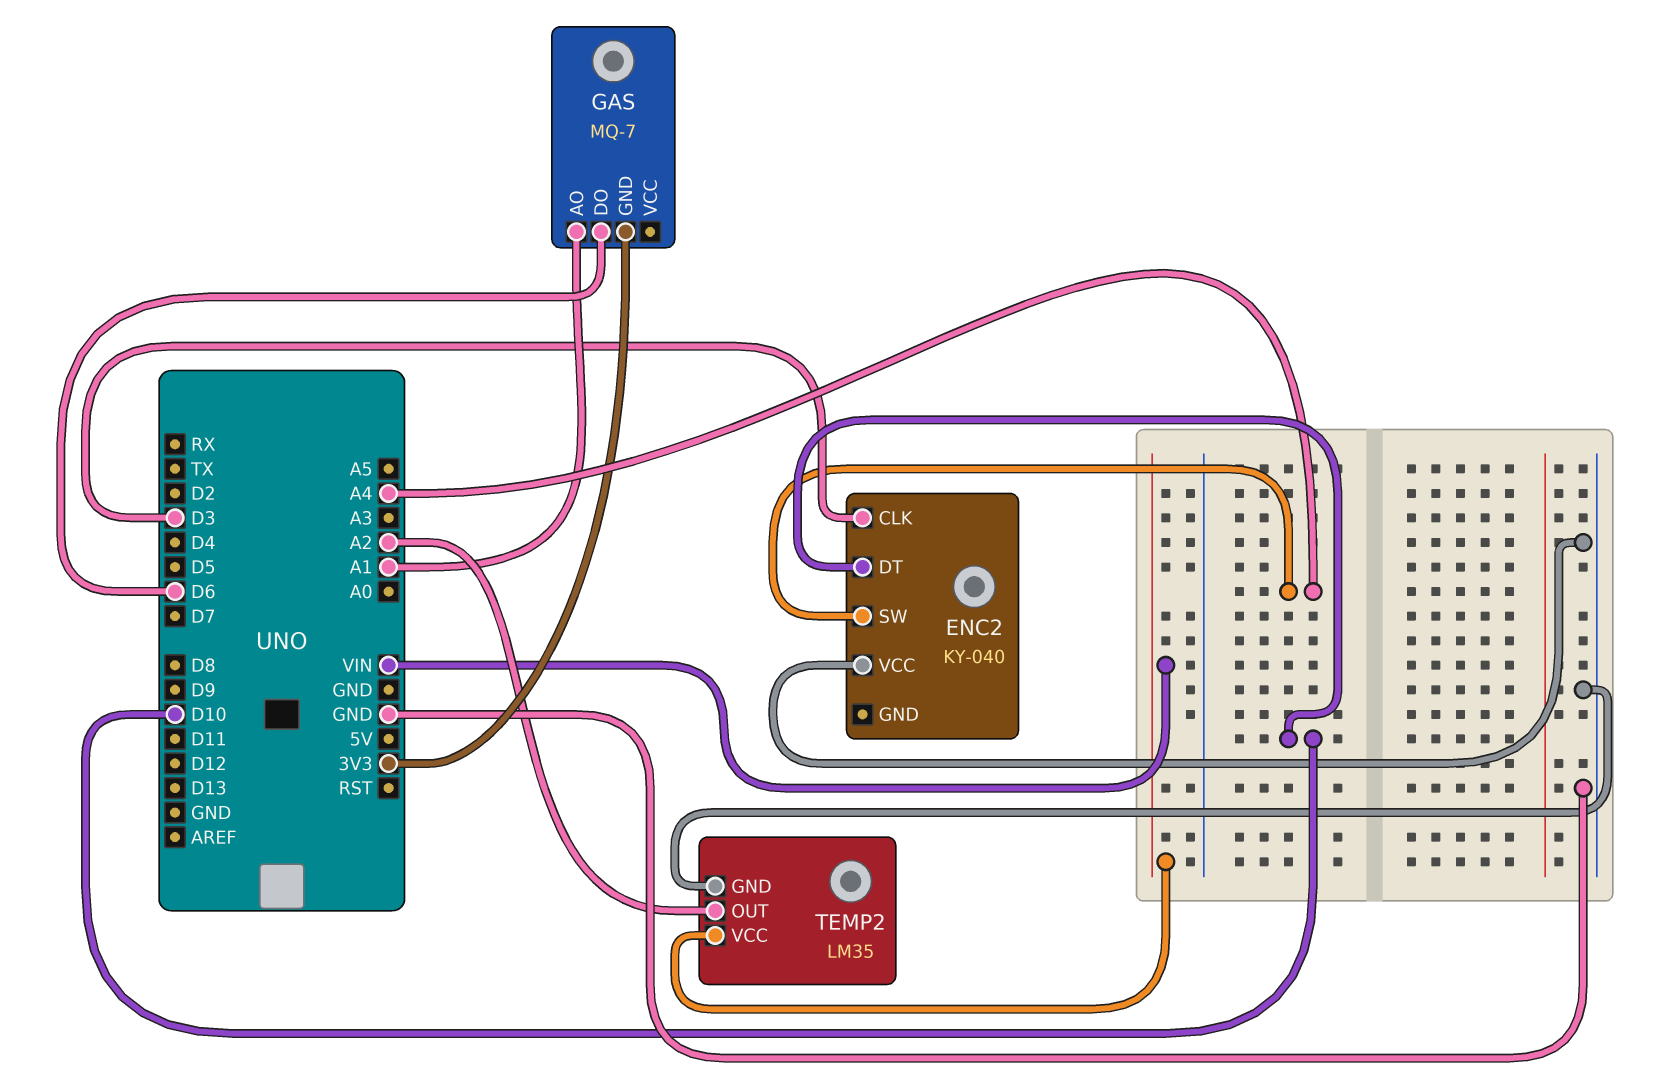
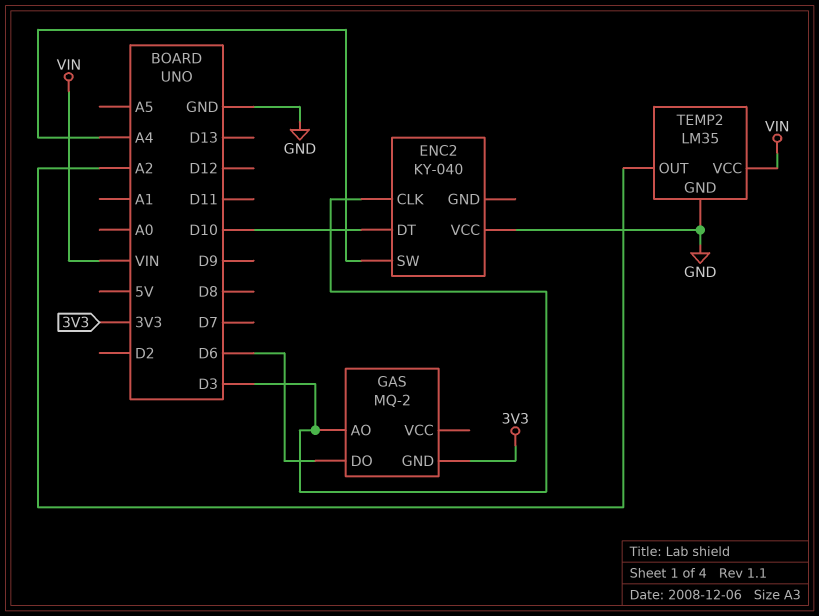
GAS: MQ-7 -> MQ-2
GAS pin AO: A1 -> D3

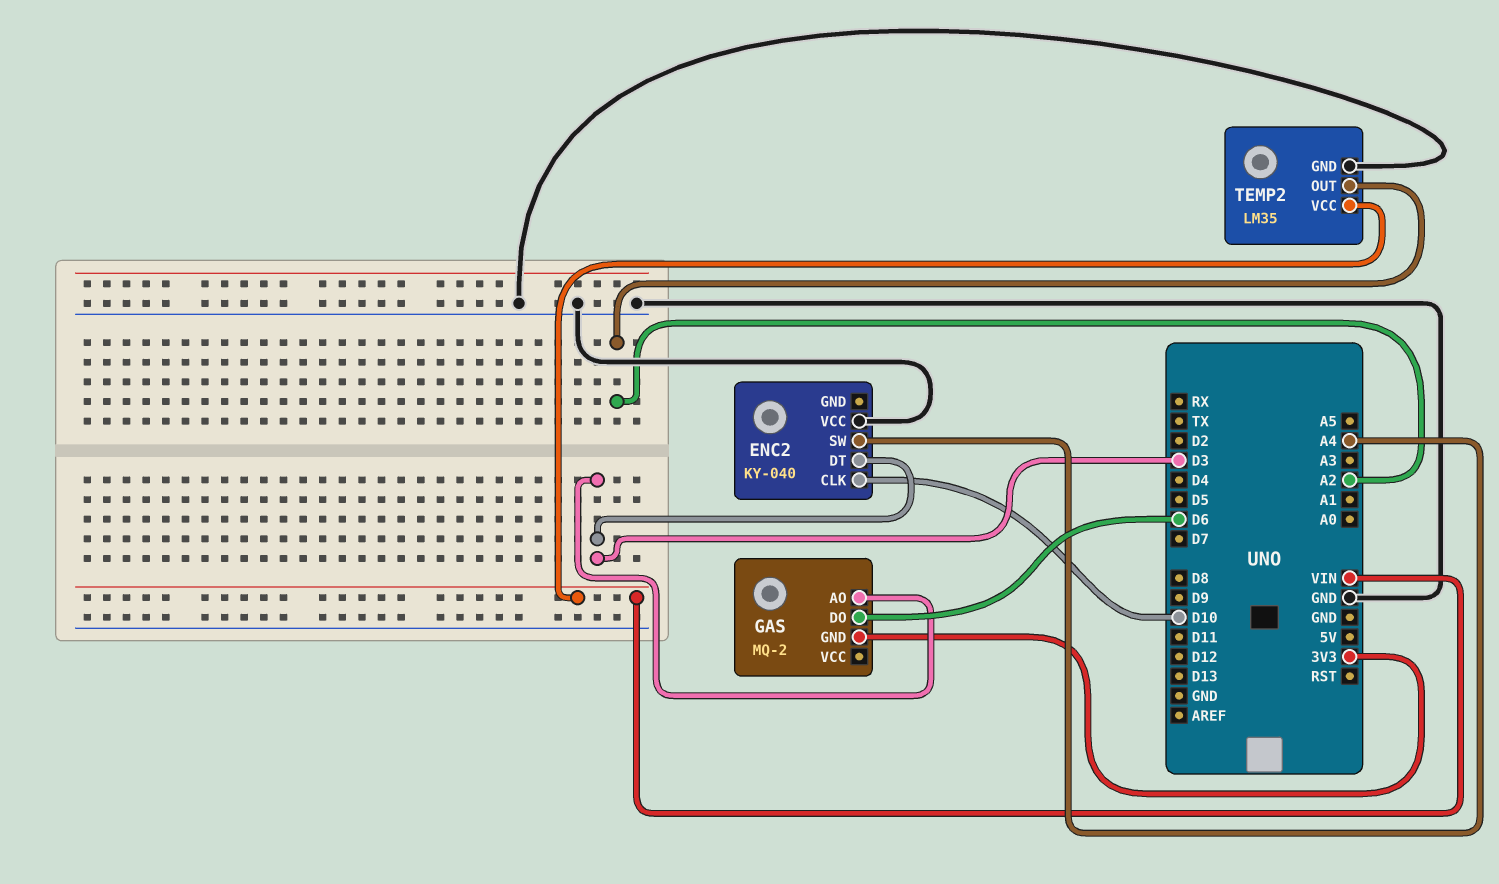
ENC2 pin CLK: D3 -> D10
ENC2 pin DT: D10 -> D3

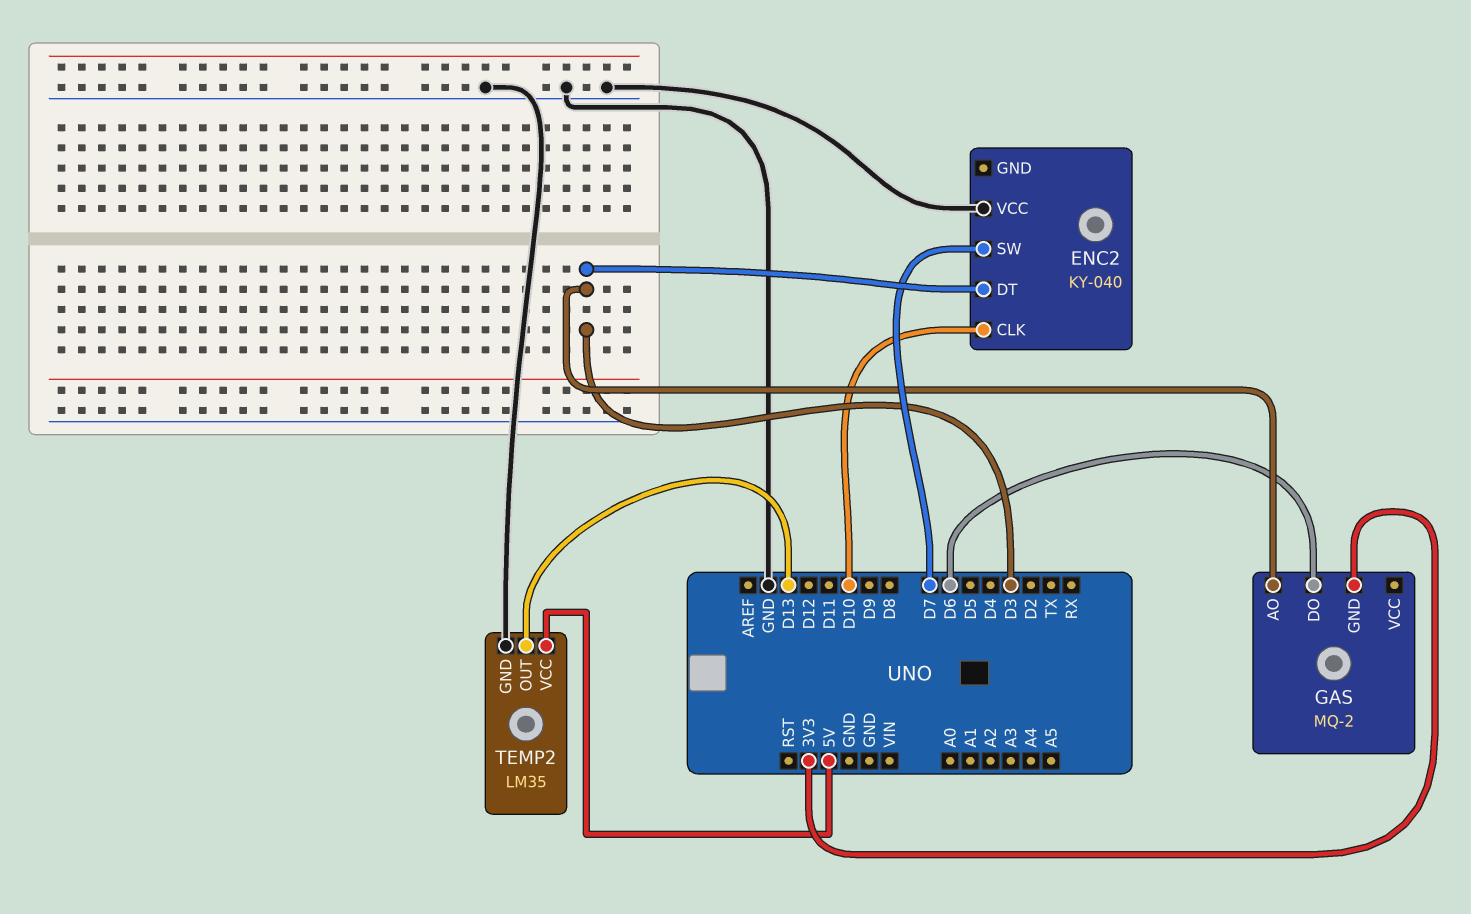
ENC2 pin SW: A4 -> D7
TEMP2 pin OUT: A2 -> D13
TEMP2 pin VCC: VIN -> 5V

